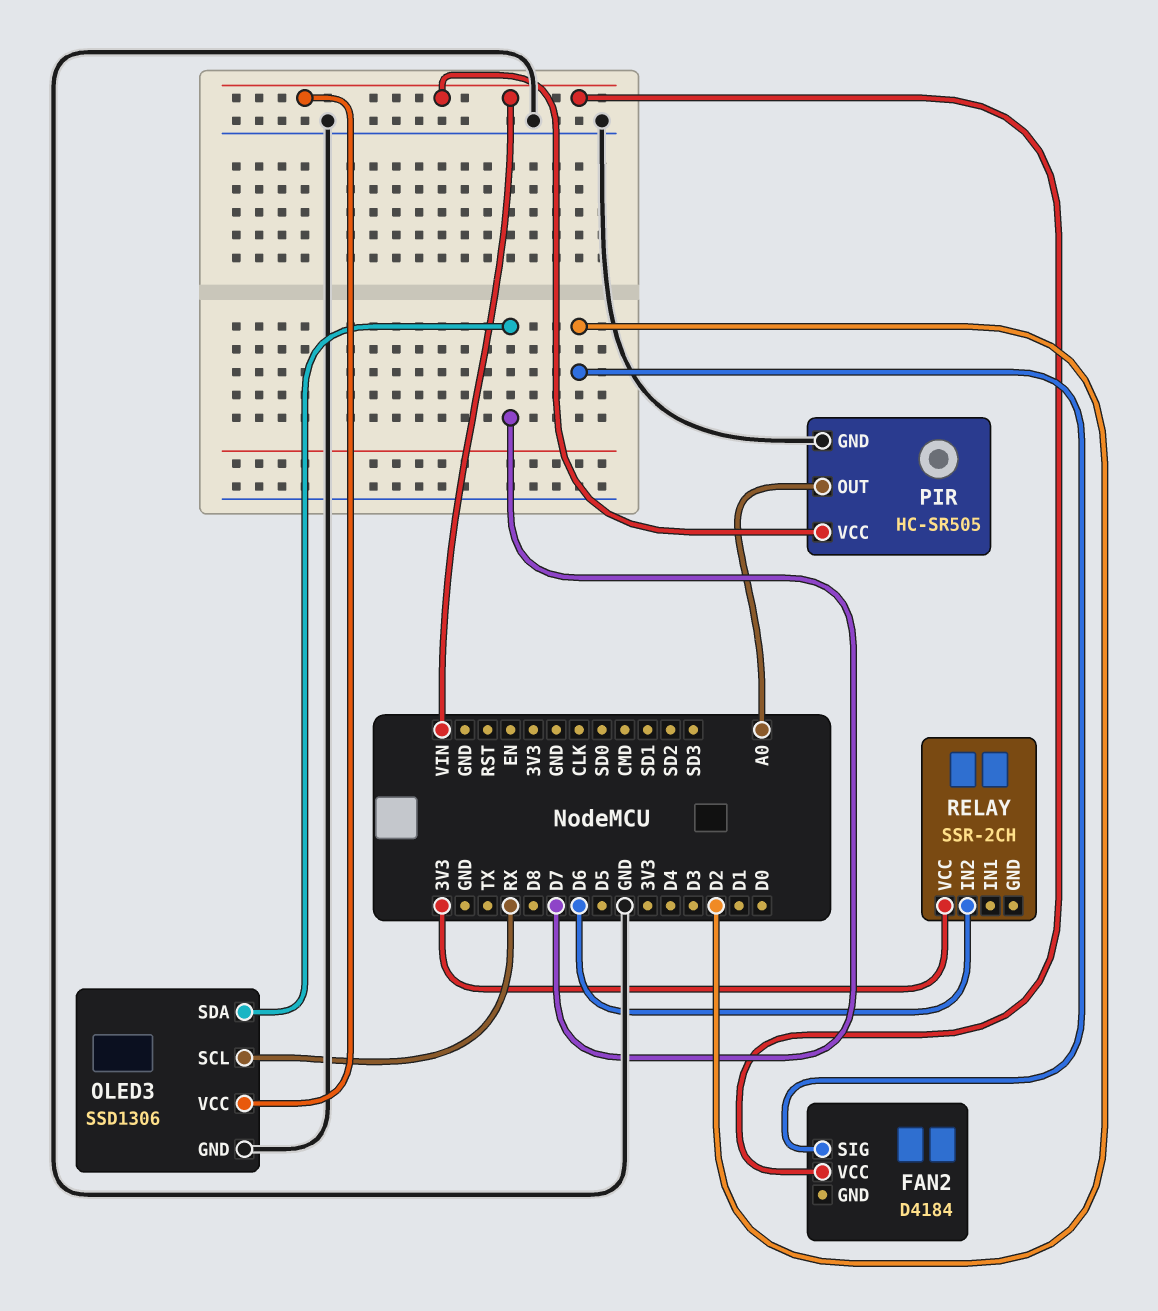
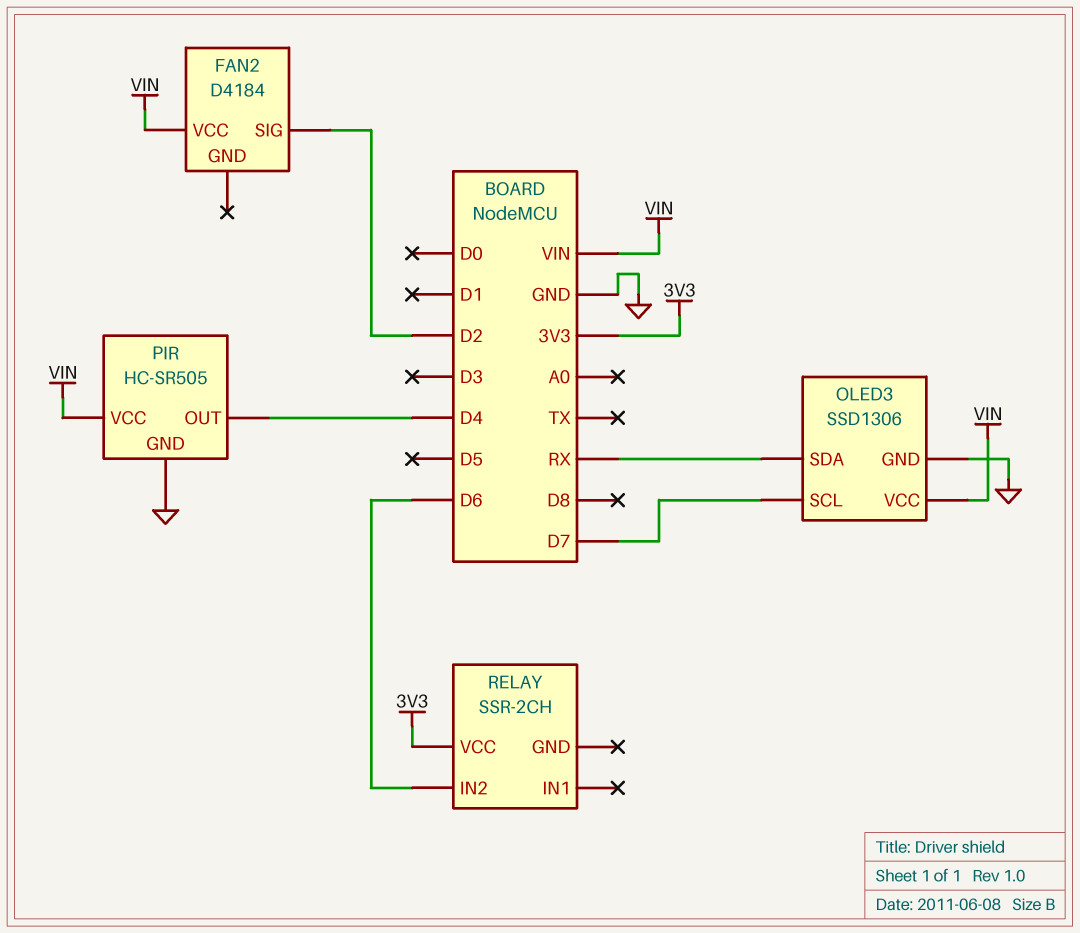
OLED3 pin SCL: RX -> D7
OLED3 pin SDA: D7 -> RX
PIR pin OUT: A0 -> D4

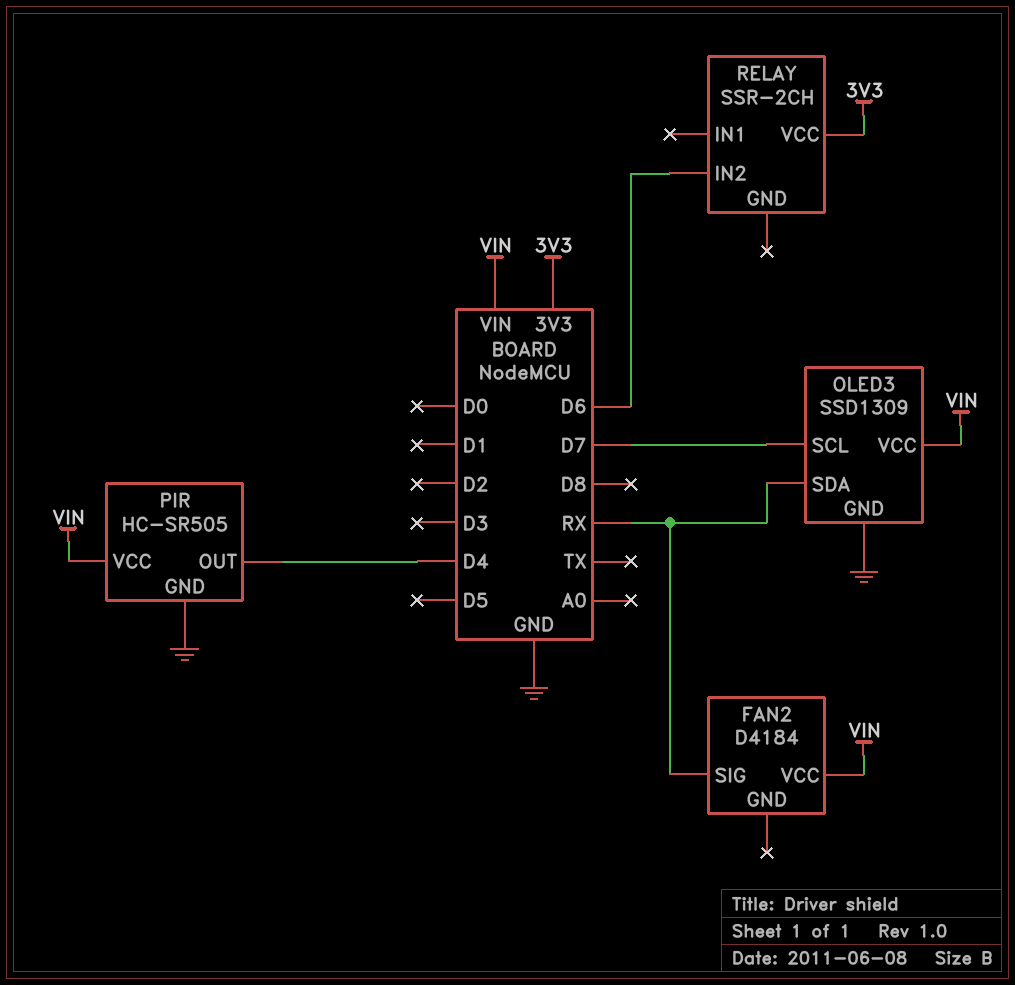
FAN2 pin SIG: D2 -> RX
OLED3: SSD1306 -> SSD1309

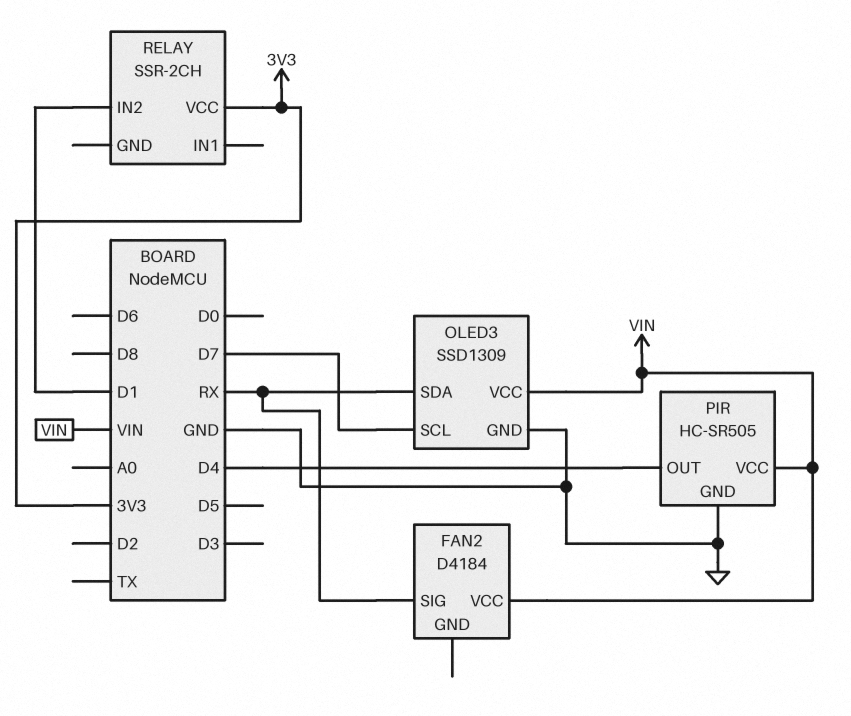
RELAY pin IN2: D6 -> D1

